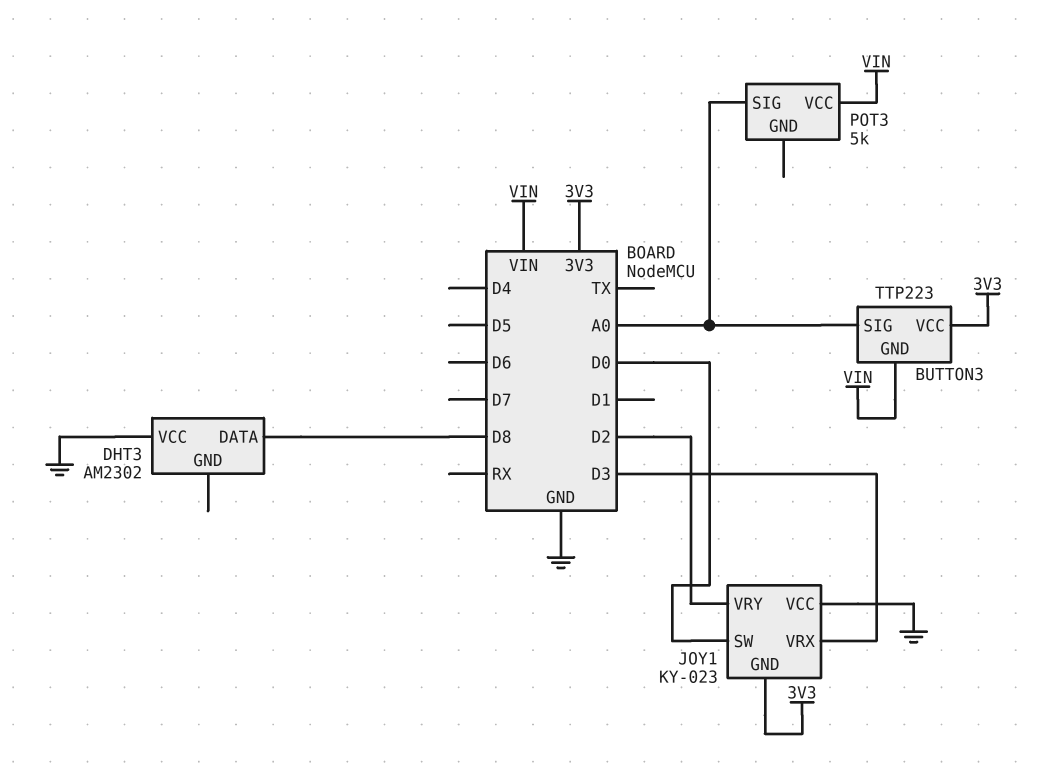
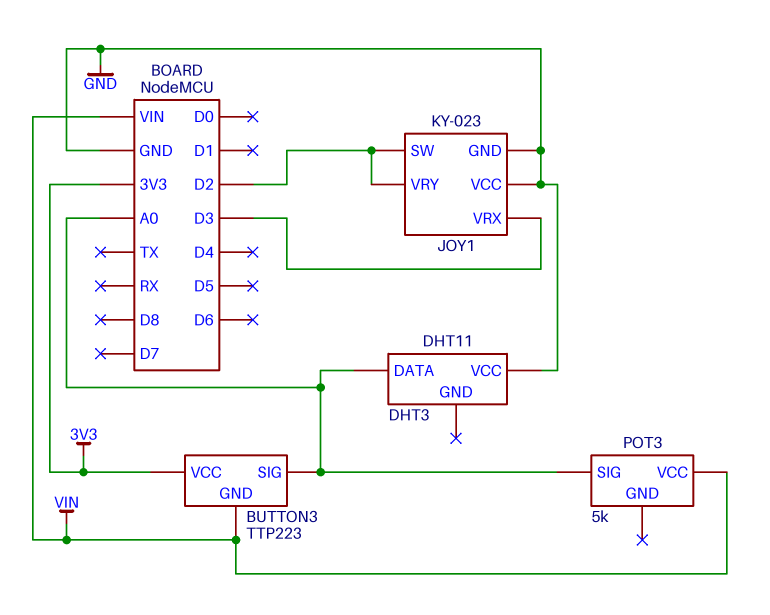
DHT3: AM2302 -> DHT11
DHT3 pin DATA: D8 -> A0
JOY1 pin GND: 3V3 -> GND
JOY1 pin SW: D0 -> D2

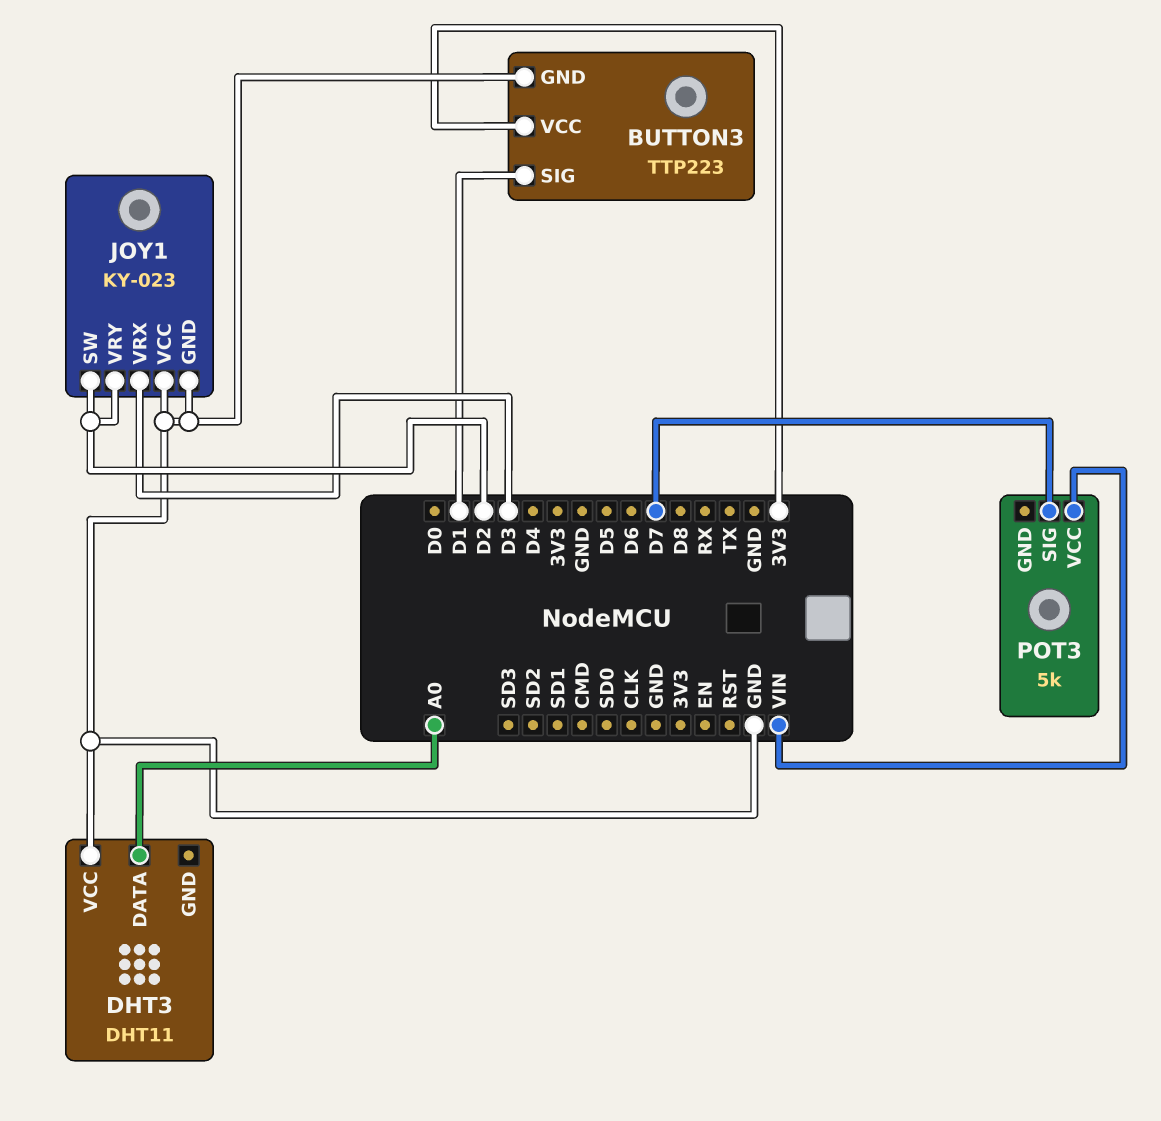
BUTTON3 pin GND: VIN -> GND
BUTTON3 pin SIG: A0 -> D1
POT3 pin SIG: A0 -> D7

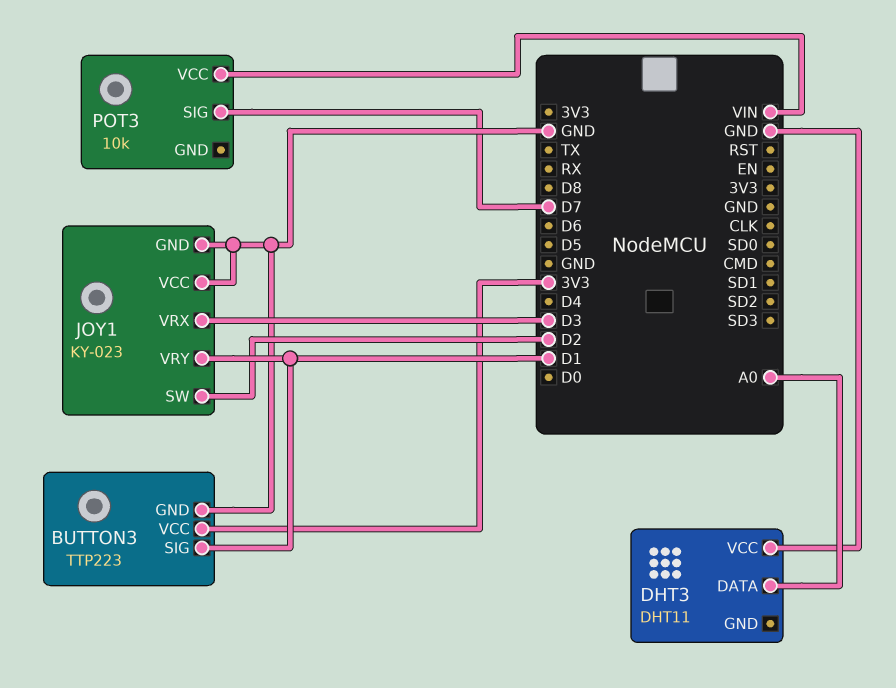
JOY1 pin VRY: D2 -> D1
POT3: 5k -> 10k

